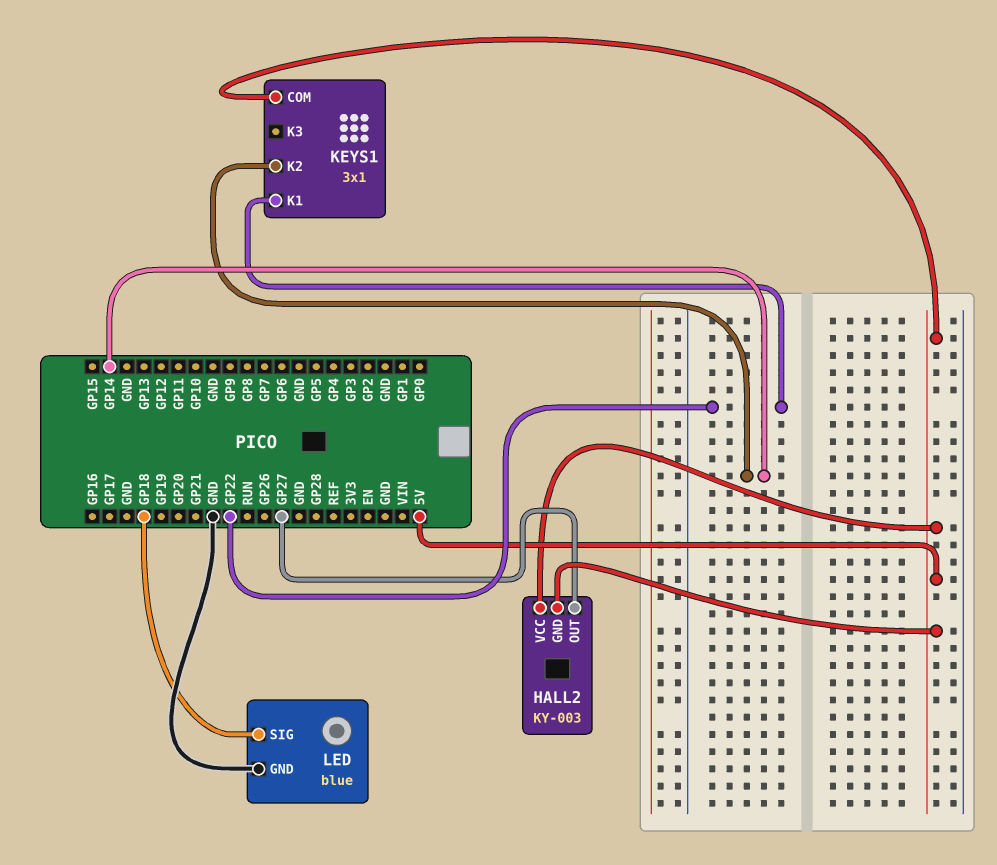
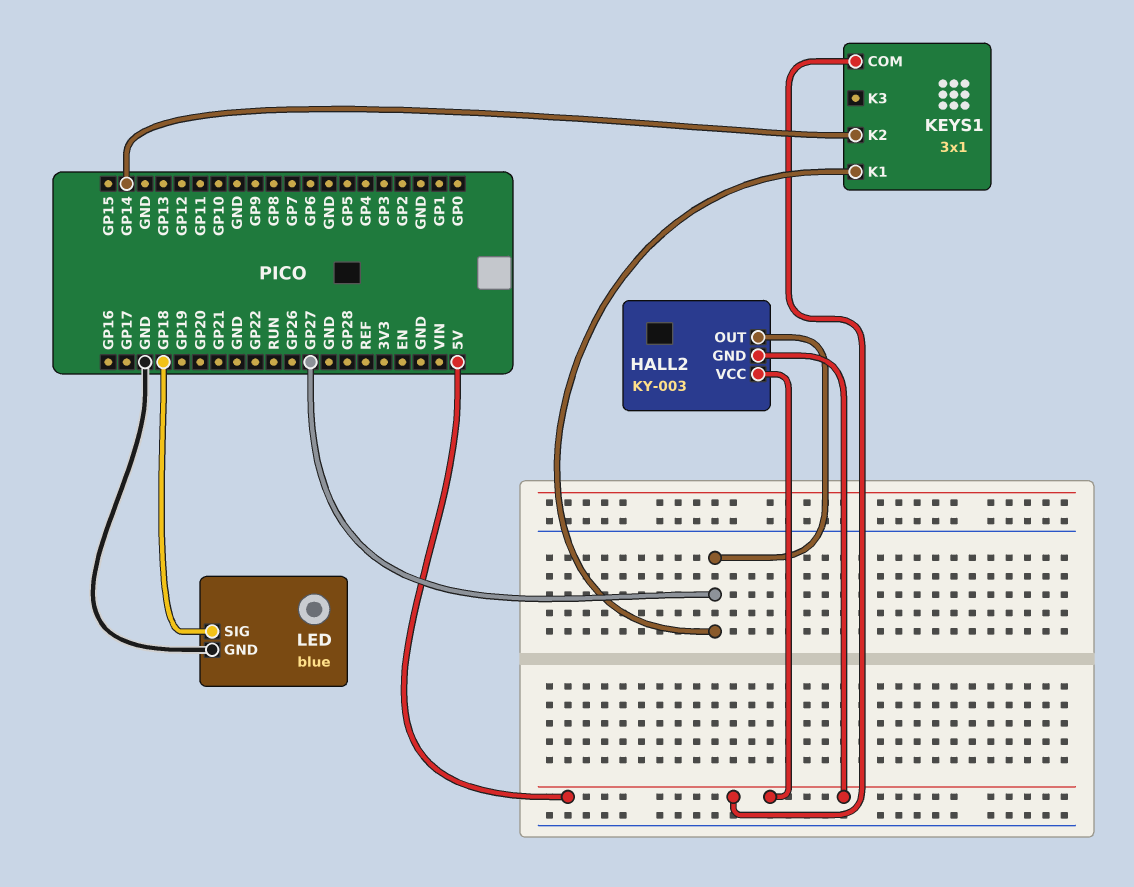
KEYS1 pin K1: GP22 -> GP27

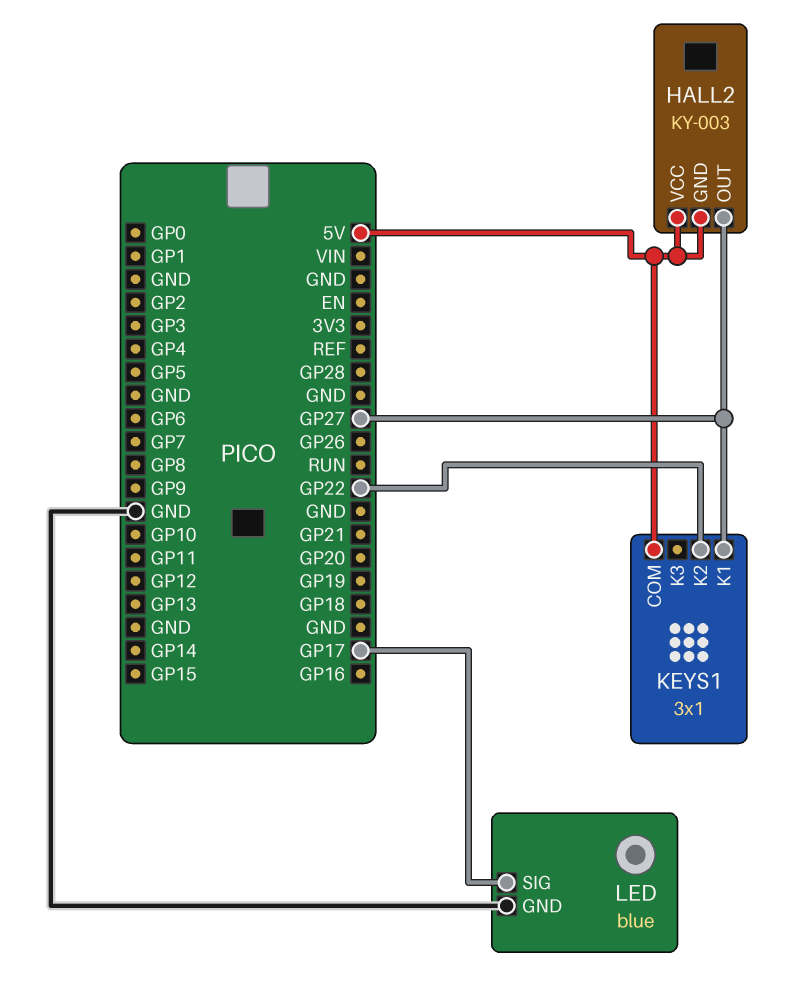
KEYS1 pin K2: GP14 -> GP22
LED pin SIG: GP18 -> GP17

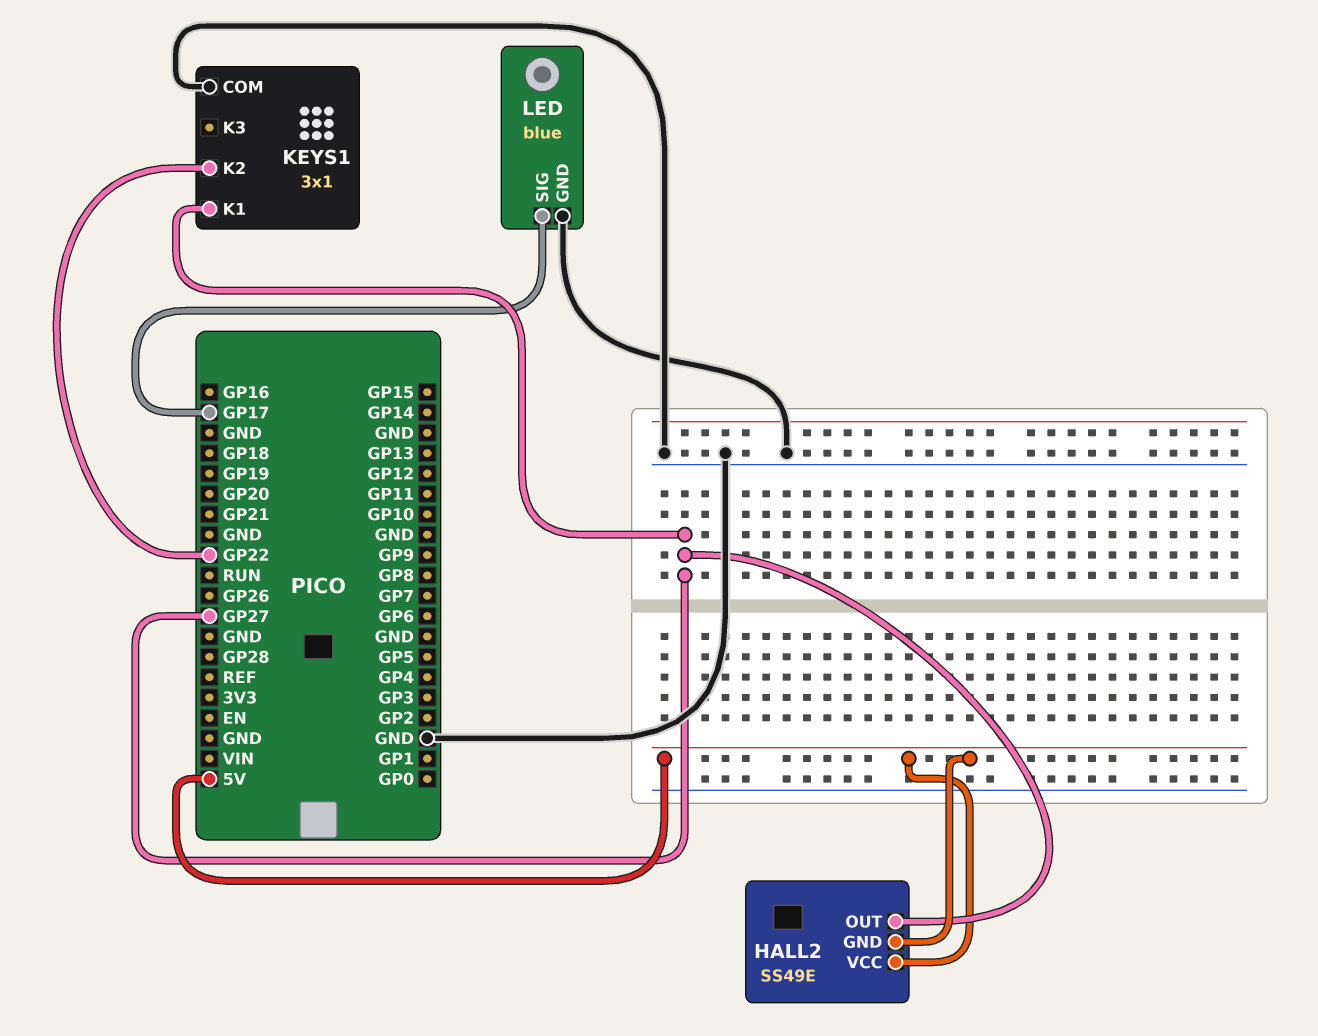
HALL2: KY-003 -> SS49E
KEYS1 pin COM: 5V -> GND

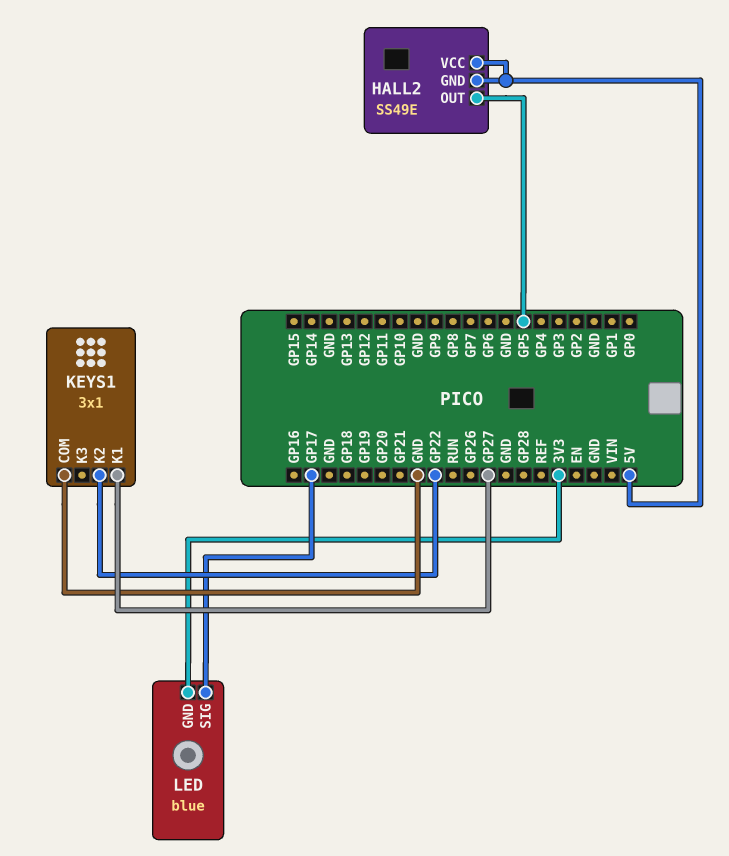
HALL2 pin OUT: GP27 -> GP5
LED pin GND: GND -> 3V3

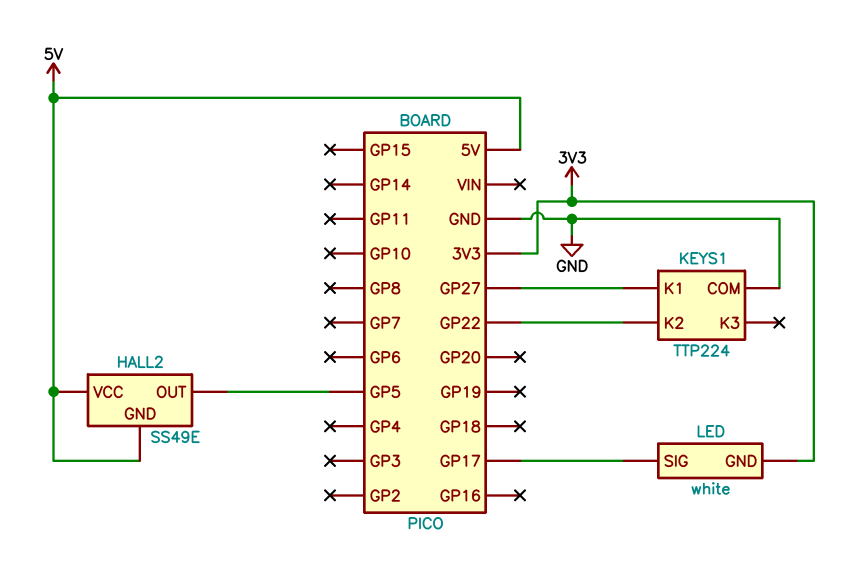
KEYS1: 3x1 -> TTP224
LED: blue -> white

